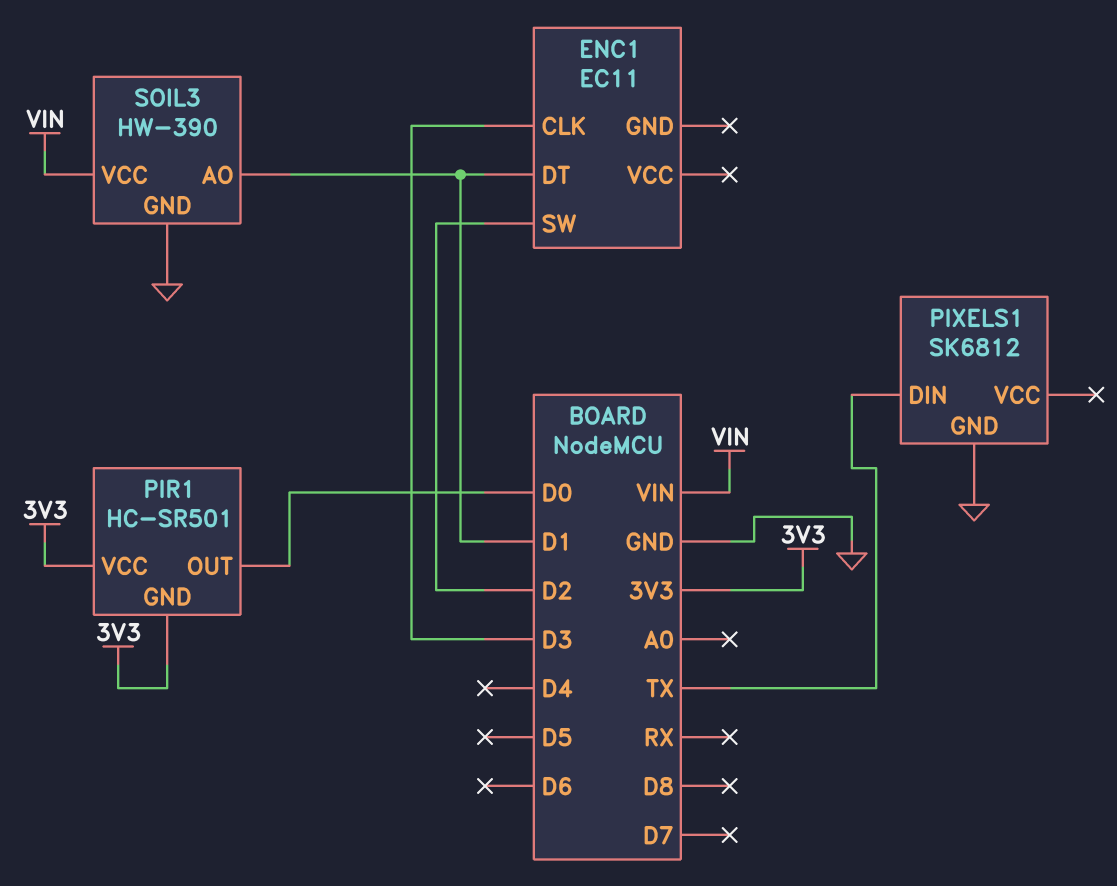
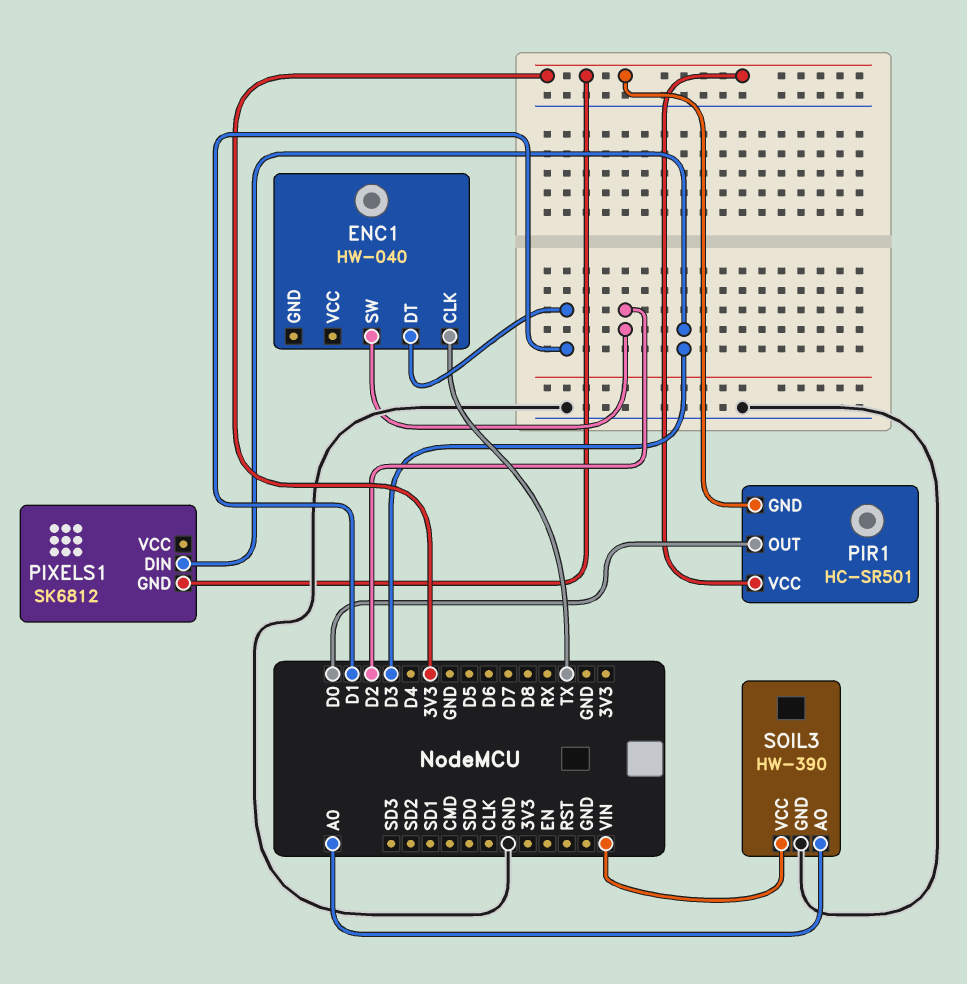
ENC1: EC11 -> HW-040
ENC1 pin CLK: D3 -> TX
PIXELS1 pin DIN: TX -> D3
PIXELS1 pin GND: GND -> 3V3
SOIL3 pin AO: D1 -> A0

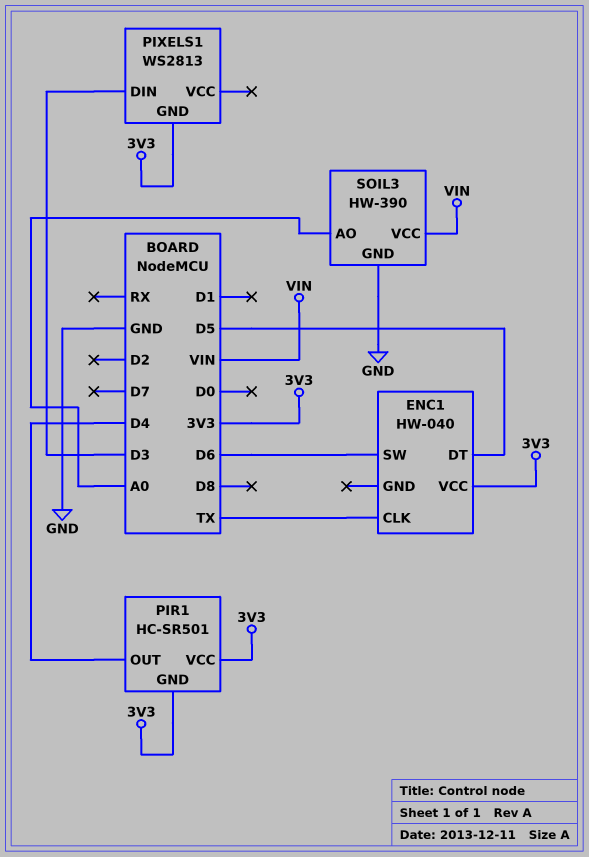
ENC1 pin DT: D1 -> D5
ENC1 pin SW: D2 -> D6
ENC1 pin VCC: none -> 3V3
PIR1 pin OUT: D0 -> D4
PIXELS1: SK6812 -> WS2813

